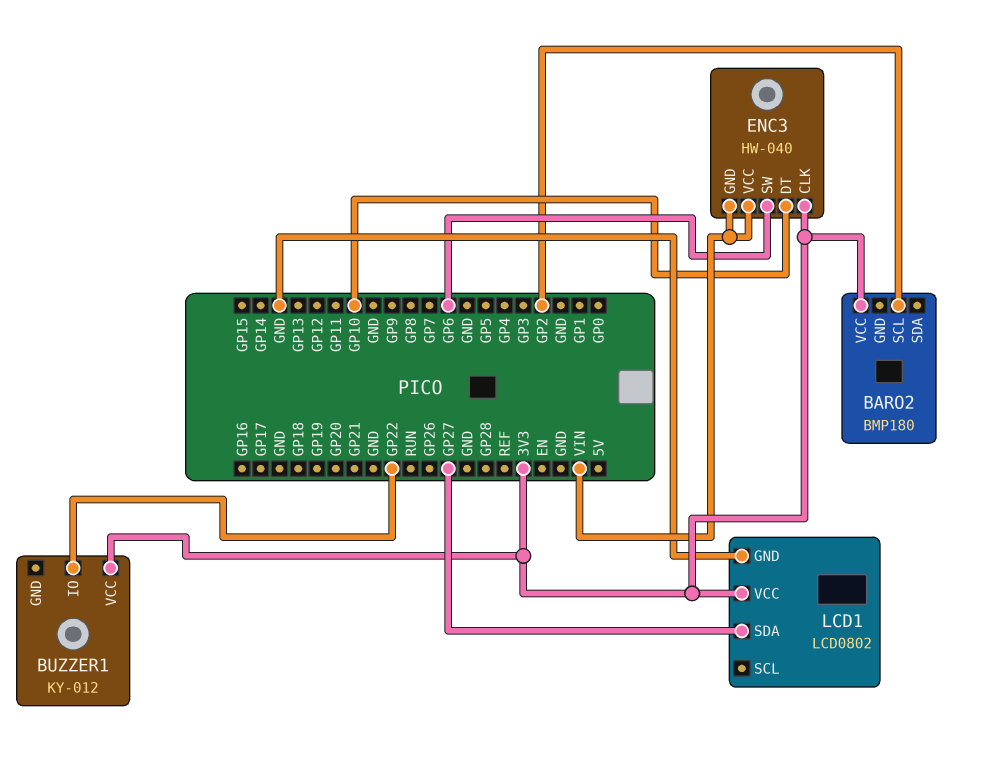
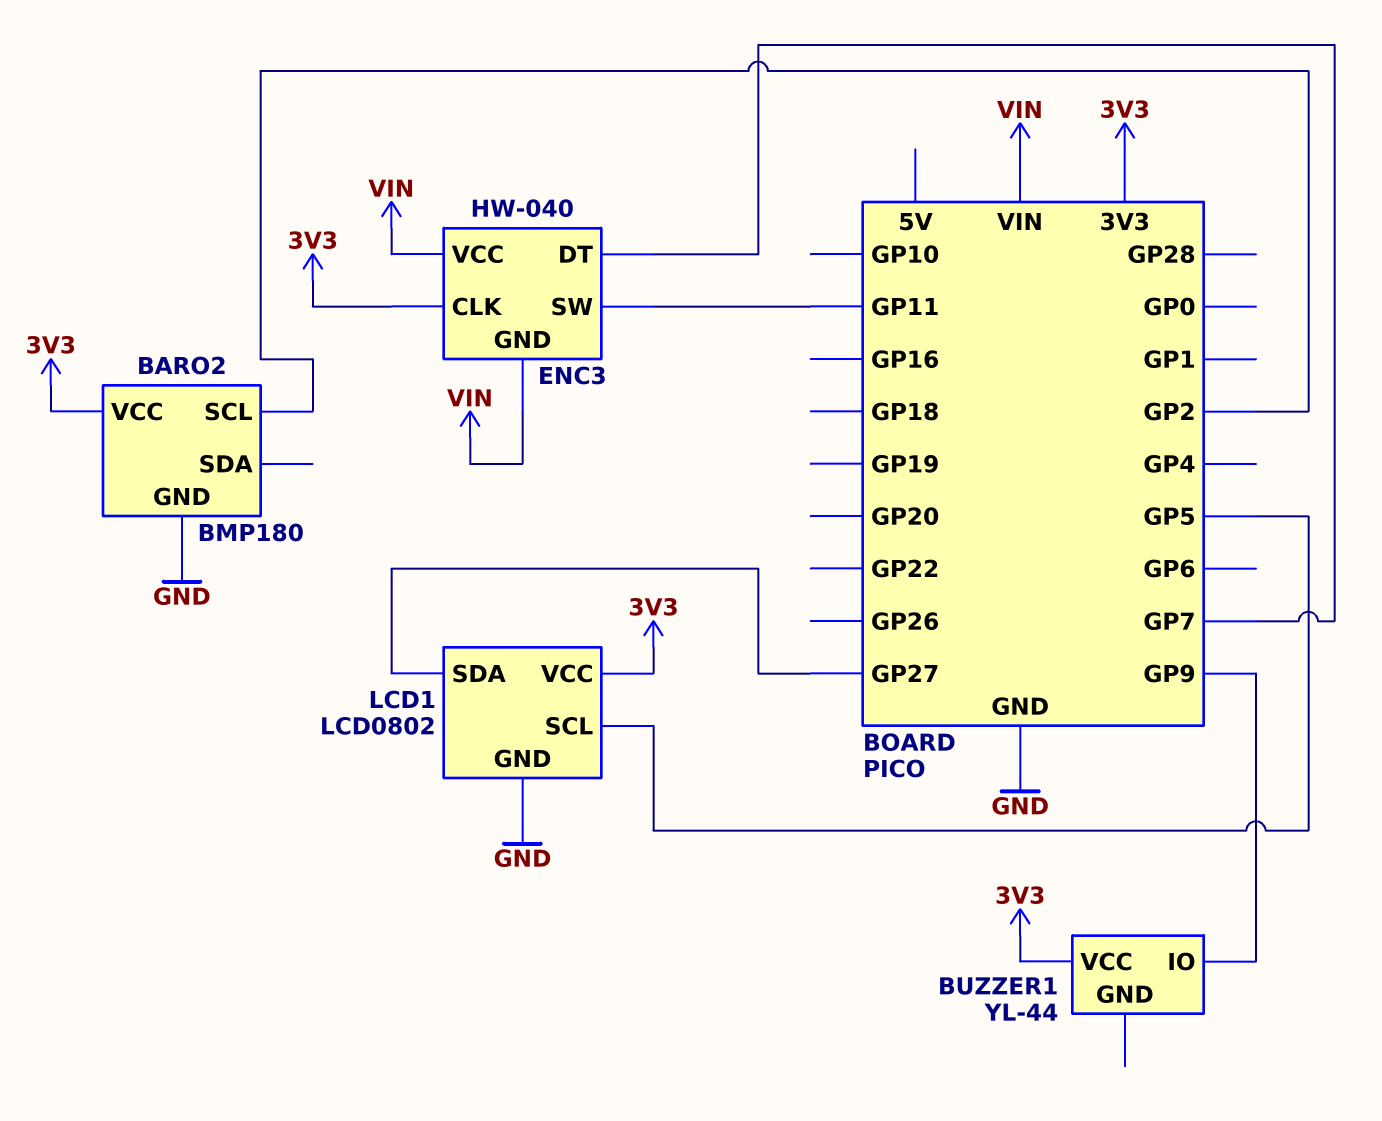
BARO2 pin GND: none -> GND
BUZZER1: KY-012 -> YL-44
BUZZER1 pin IO: GP22 -> GP9
ENC3 pin DT: GP10 -> GP7
ENC3 pin SW: GP6 -> GP11
LCD1 pin SCL: none -> GP5

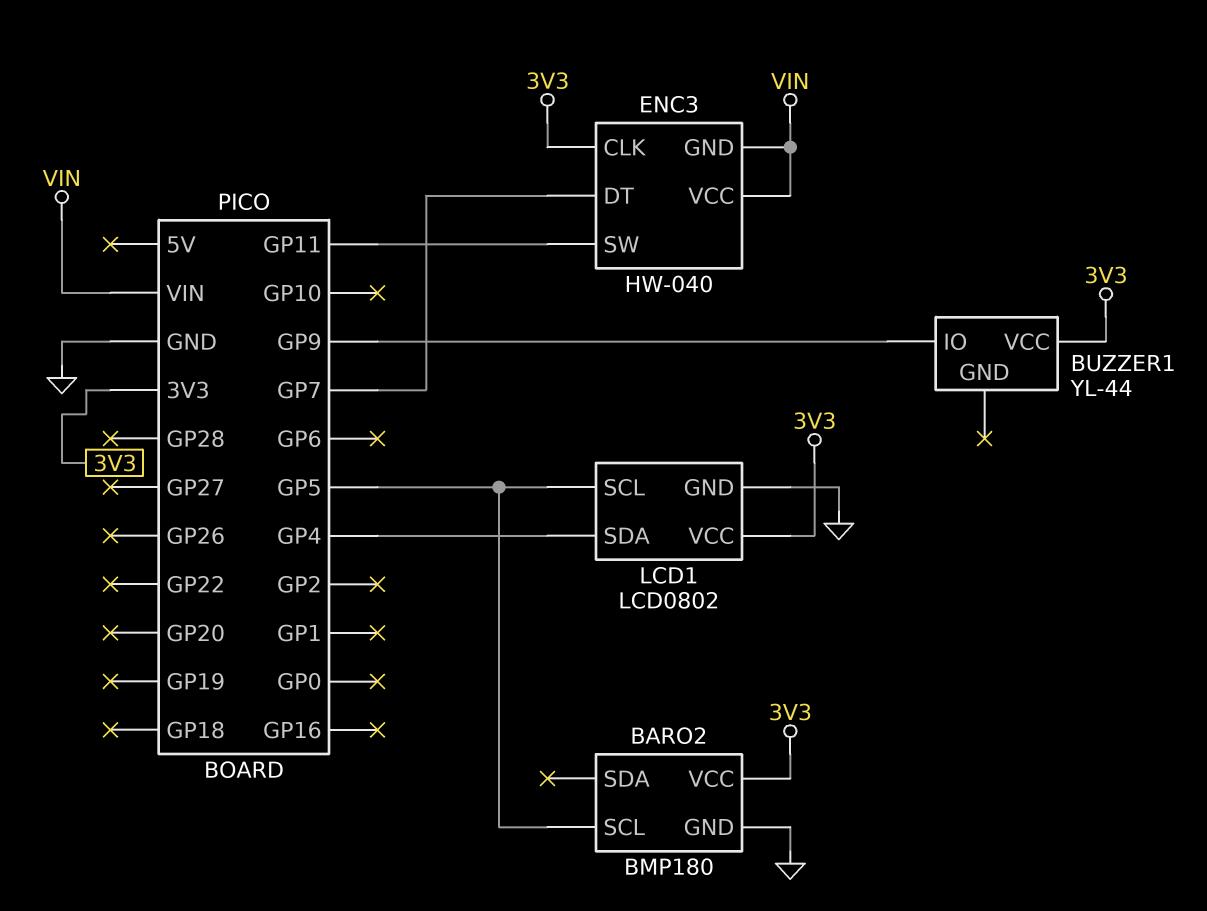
BARO2 pin SCL: GP2 -> GP5
LCD1 pin SDA: GP27 -> GP4

